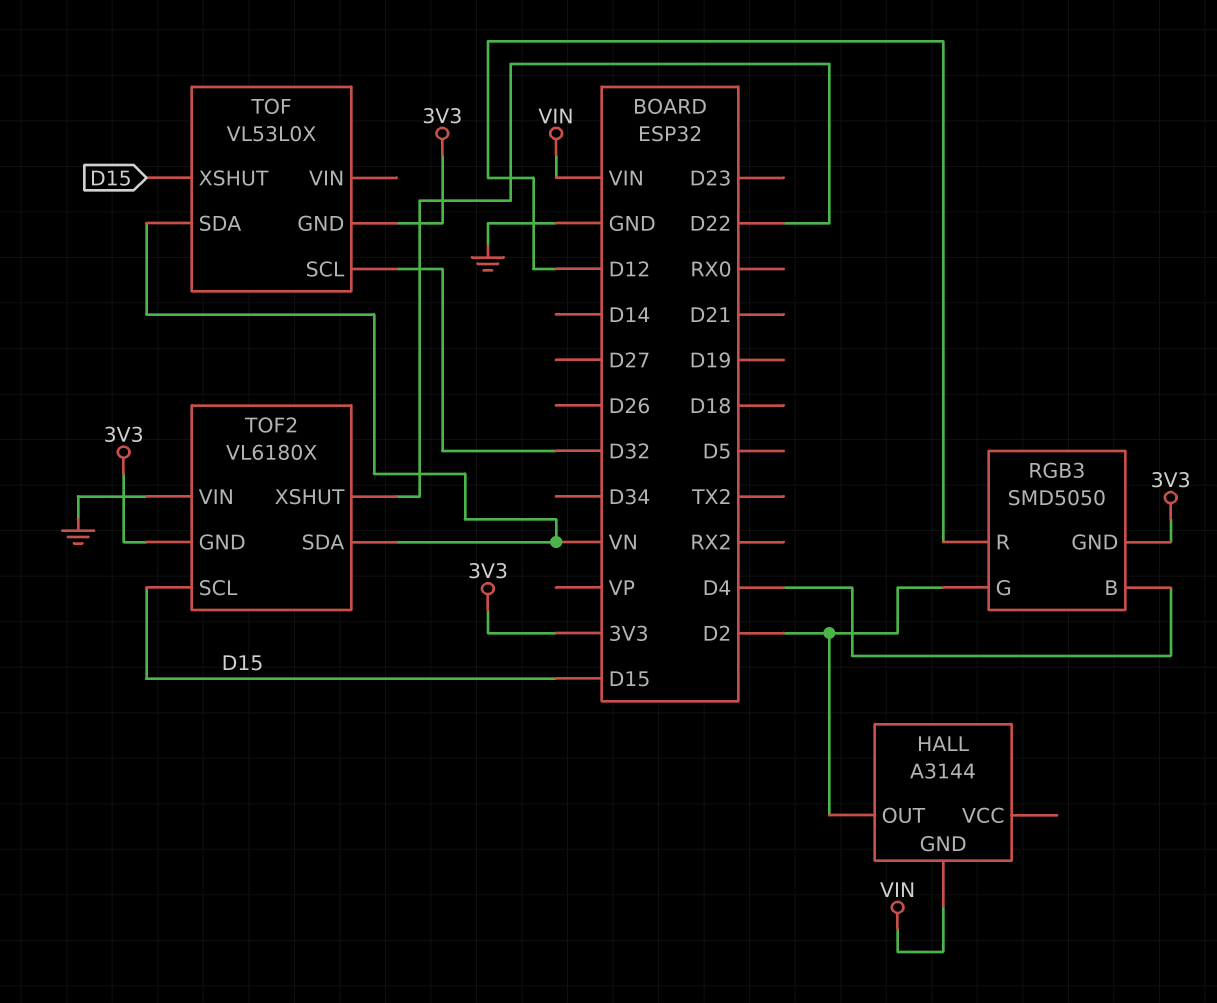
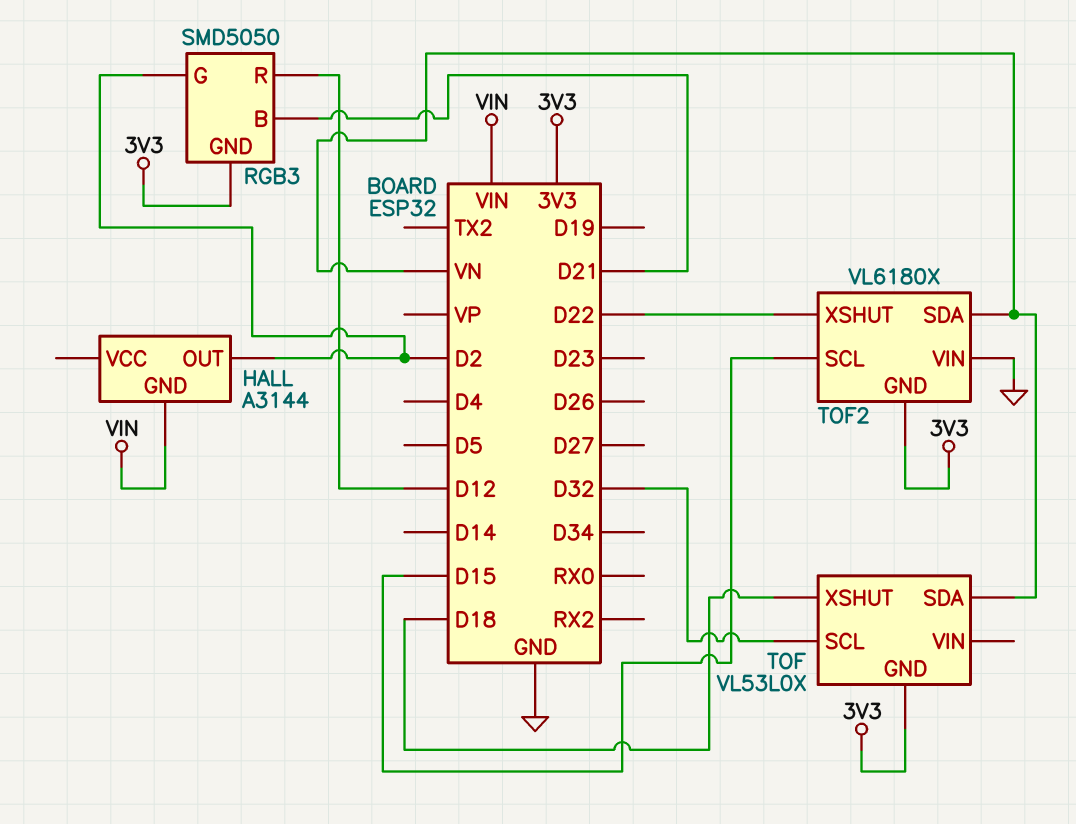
RGB3 pin B: D4 -> D21
TOF pin XSHUT: D15 -> D18

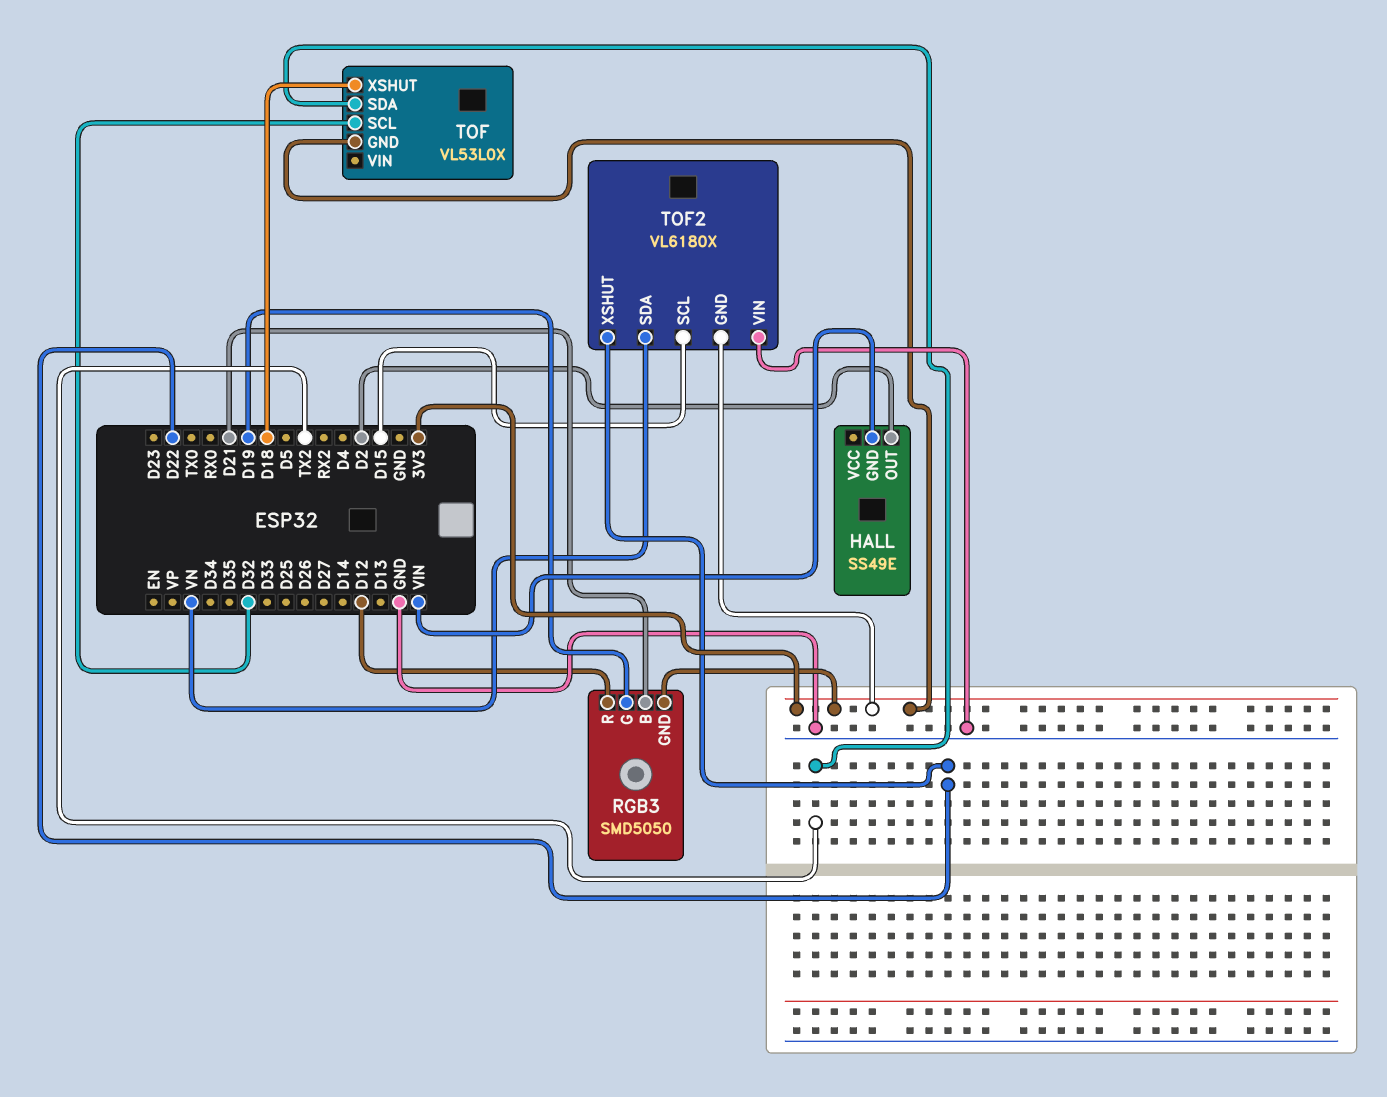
HALL: A3144 -> SS49E
RGB3 pin G: D2 -> D19
TOF pin SDA: VN -> TX2

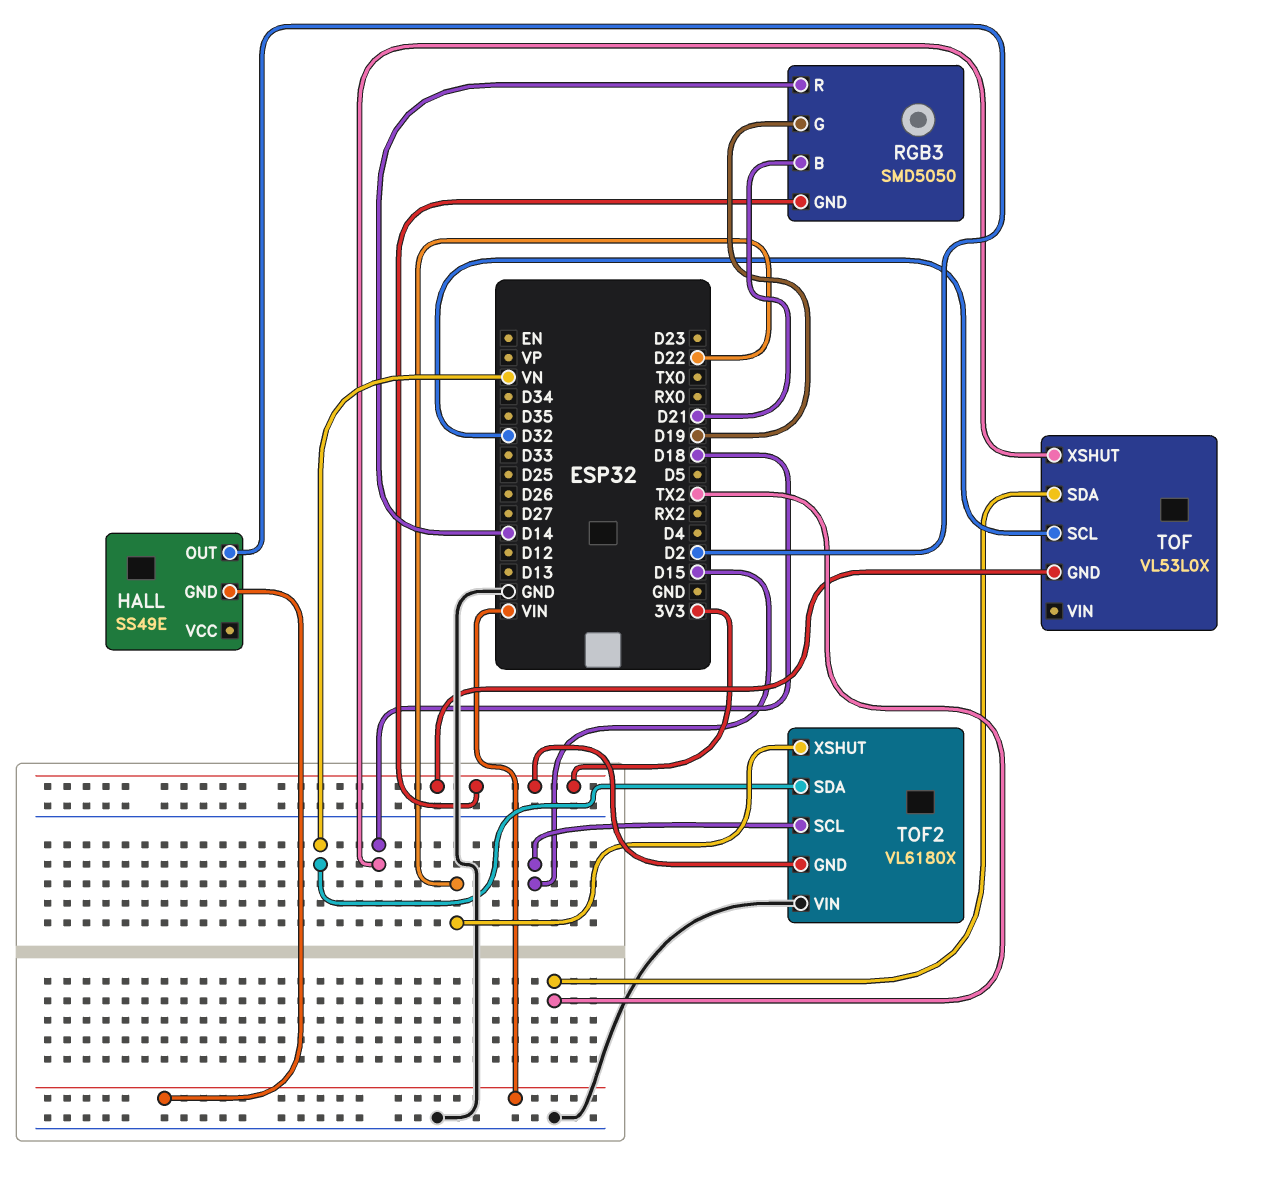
RGB3 pin R: D12 -> D14

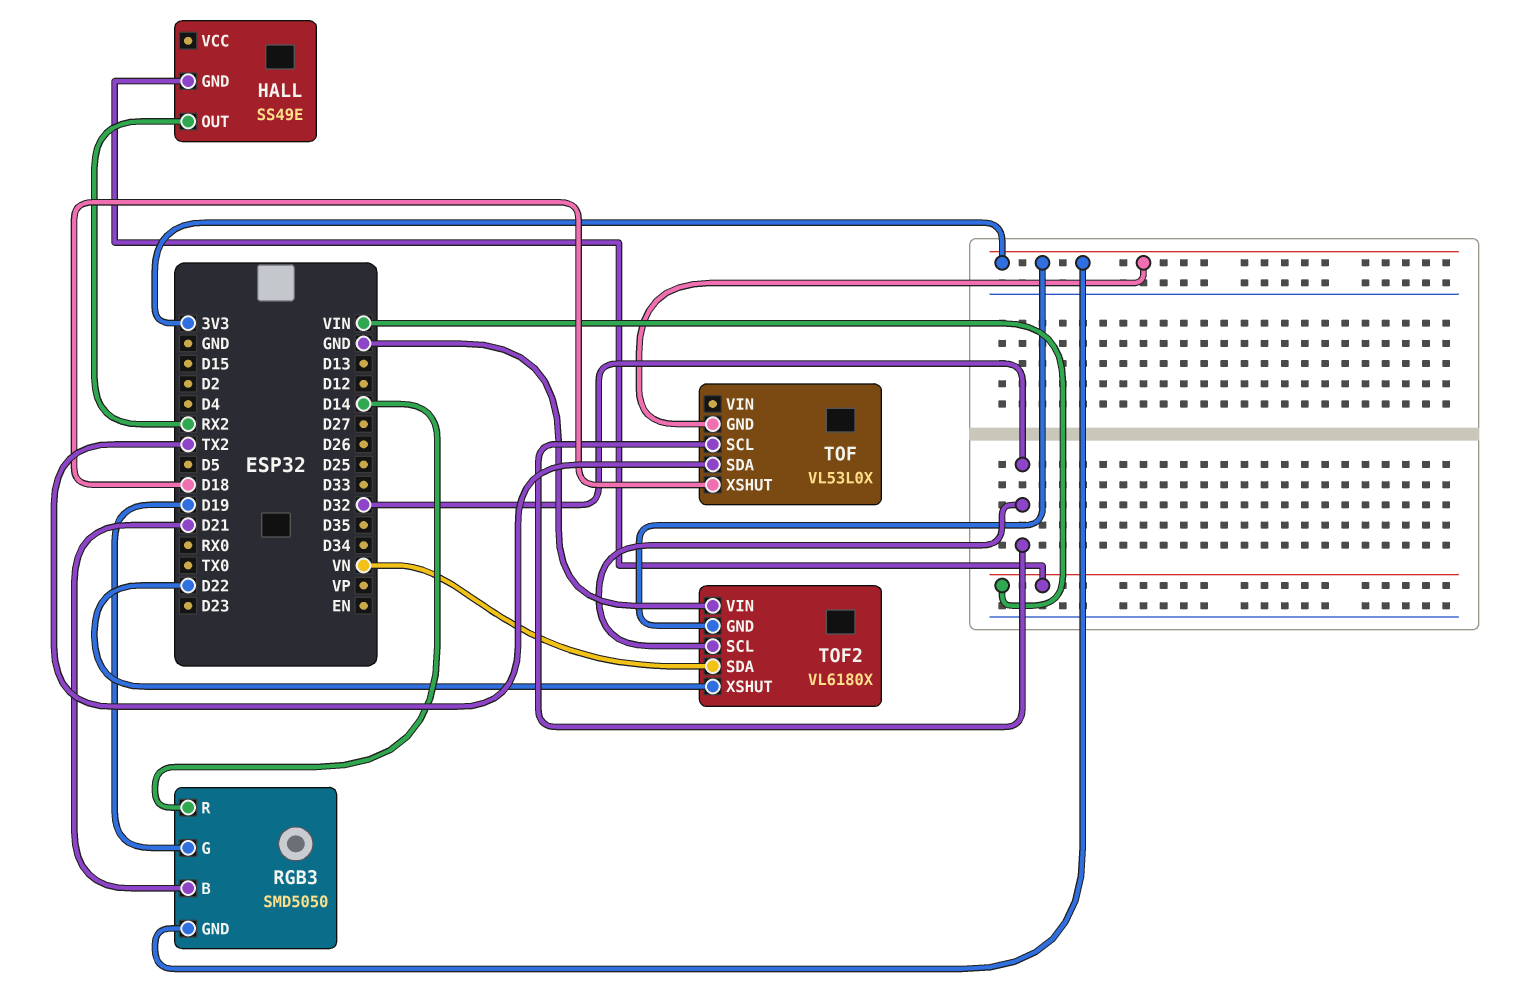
HALL pin OUT: D2 -> RX2
TOF2 pin SCL: D15 -> D32

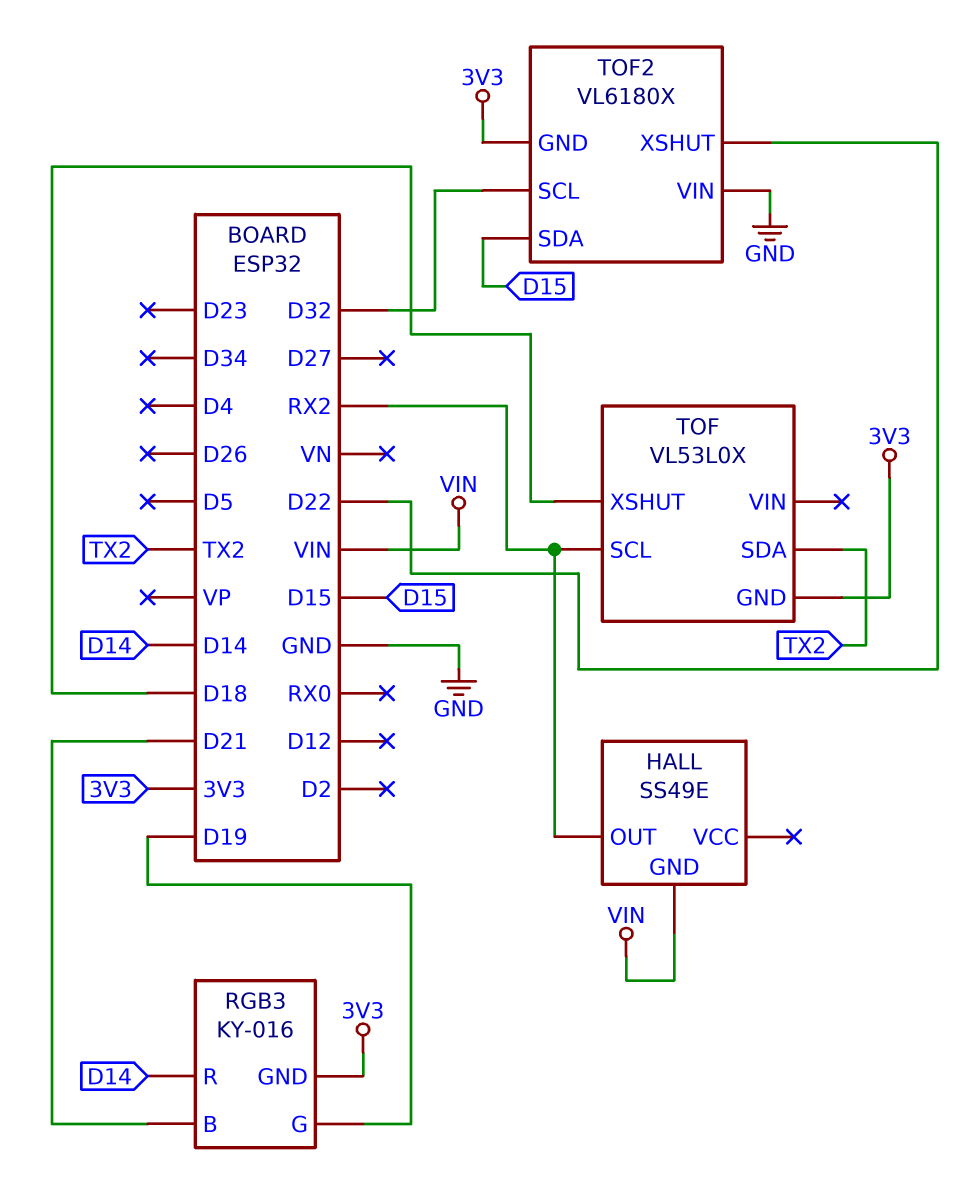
RGB3: SMD5050 -> KY-016
TOF pin SCL: D32 -> RX2
TOF2 pin SDA: VN -> D15

